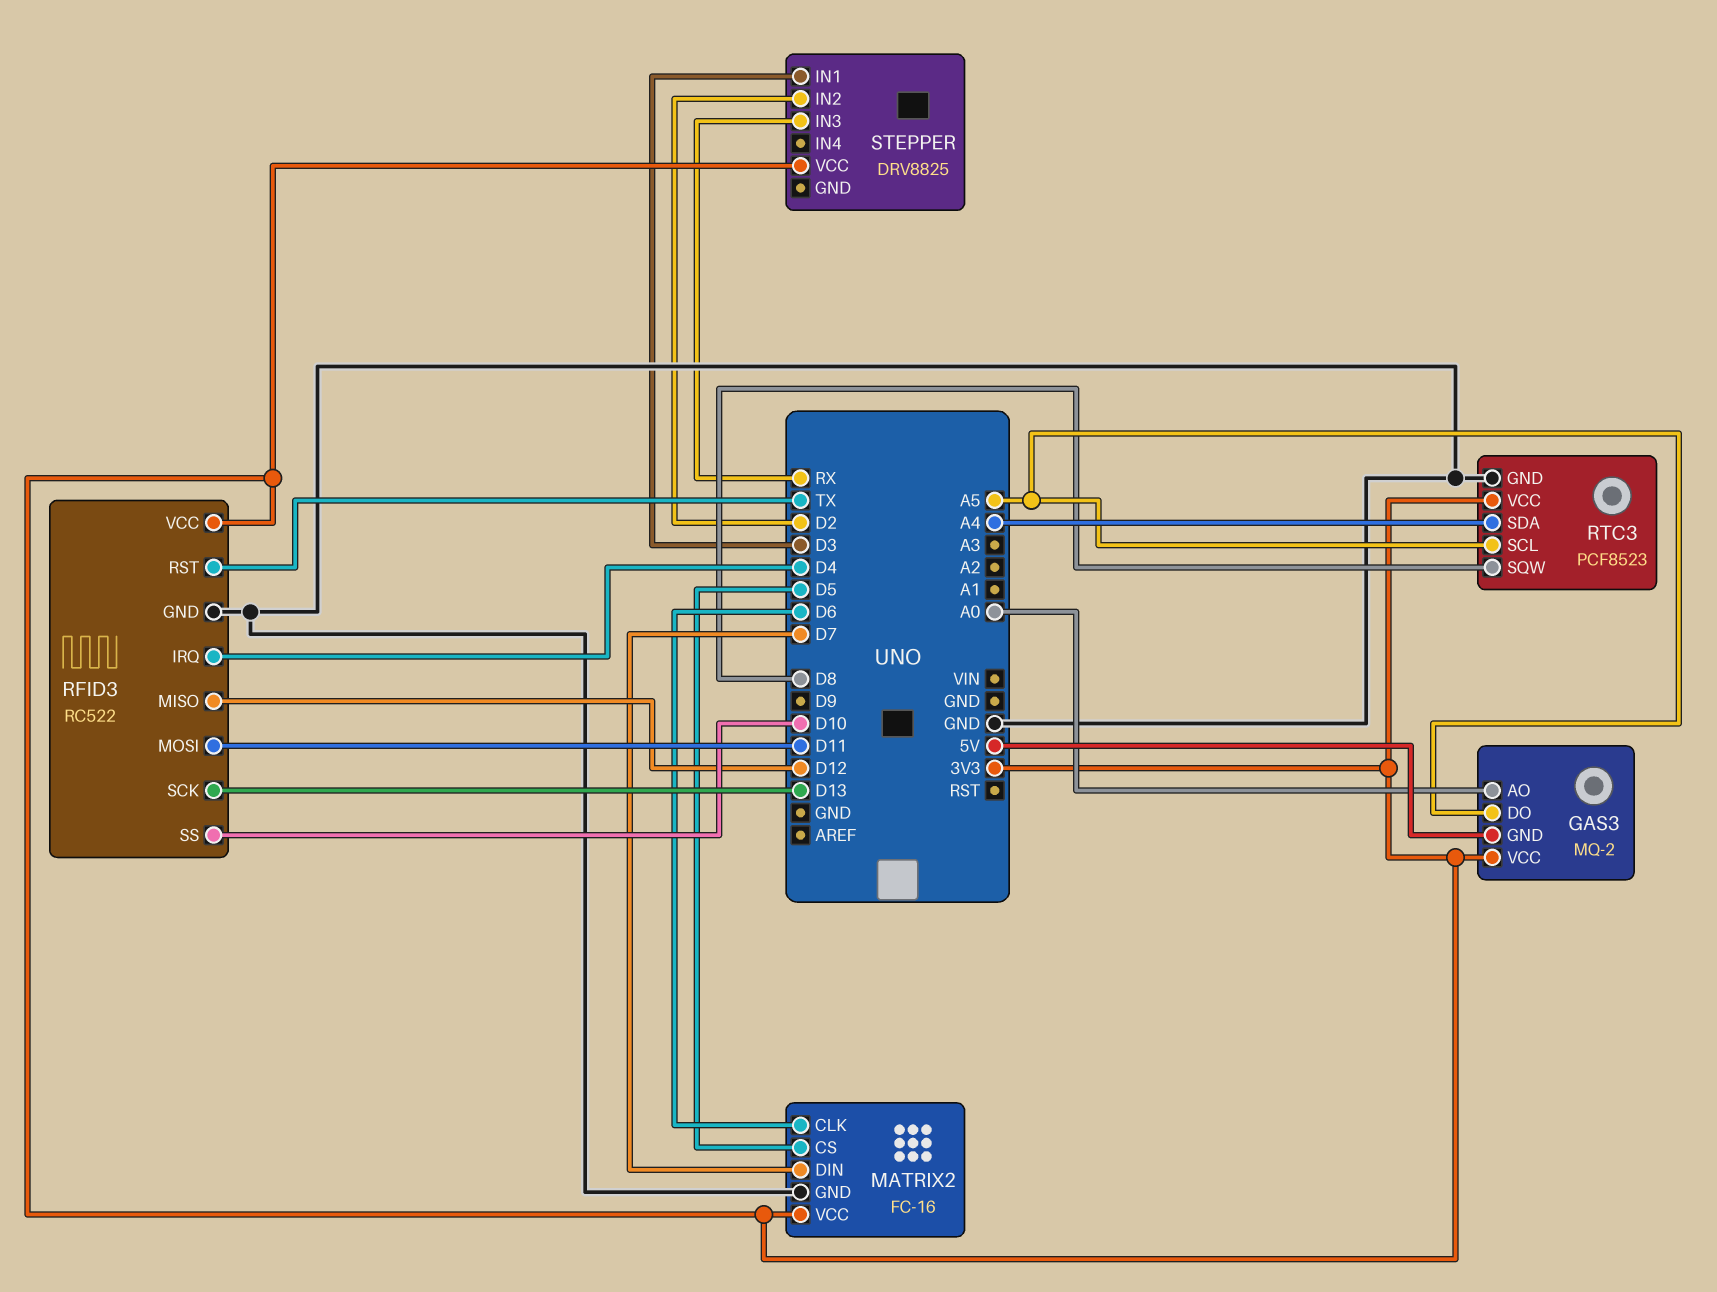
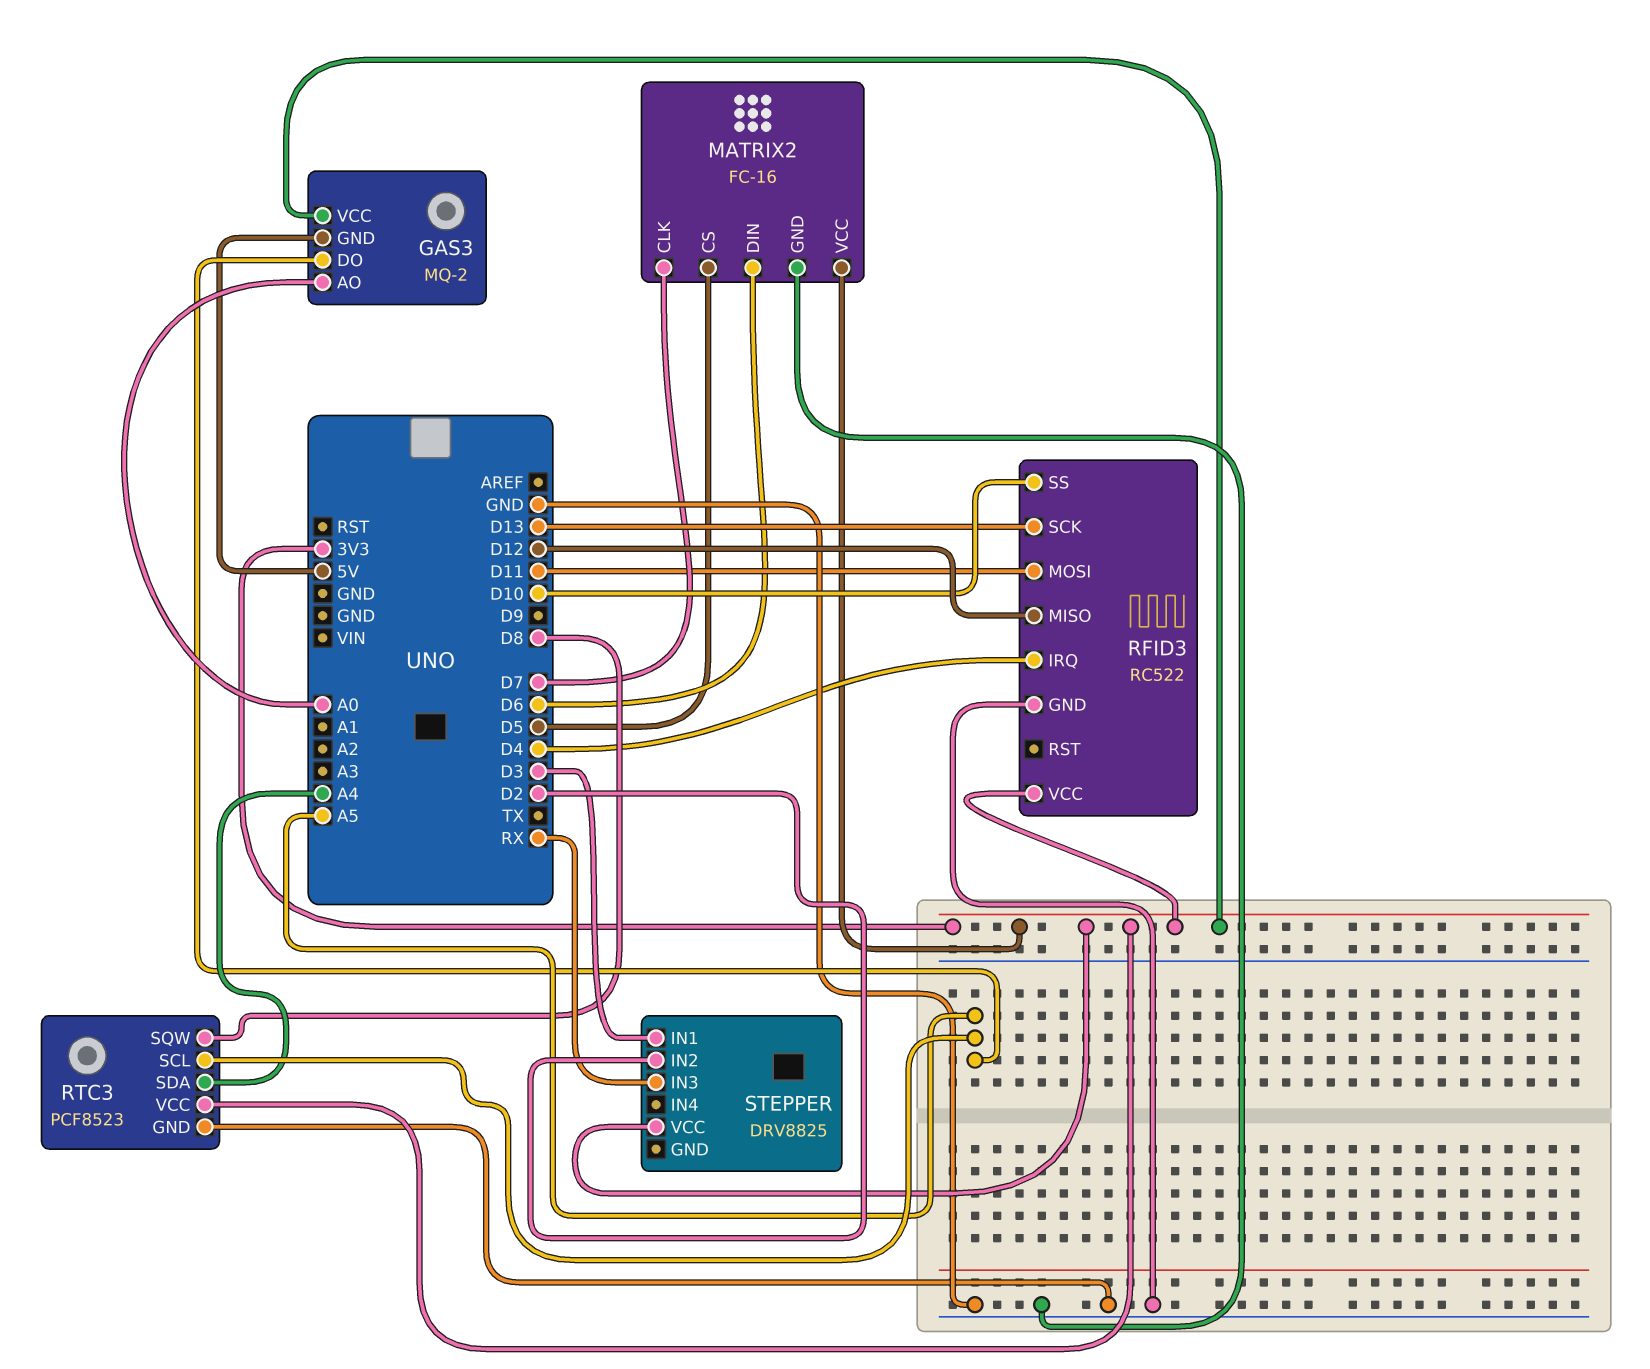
MATRIX2 pin CLK: D6 -> D7
MATRIX2 pin DIN: D7 -> D6
RFID3 pin RST: TX -> none

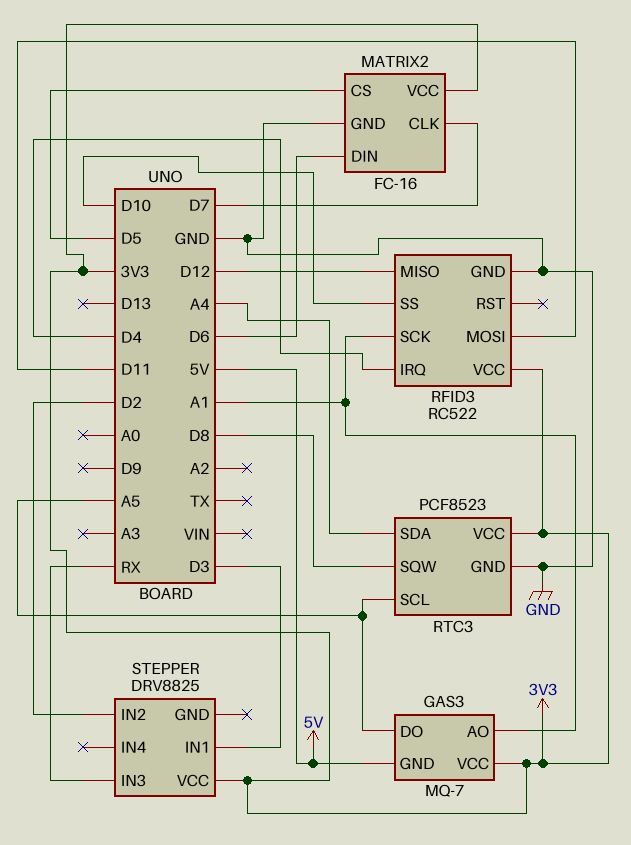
GAS3: MQ-2 -> MQ-7
GAS3 pin AO: A0 -> A1
RFID3 pin SCK: D13 -> A1

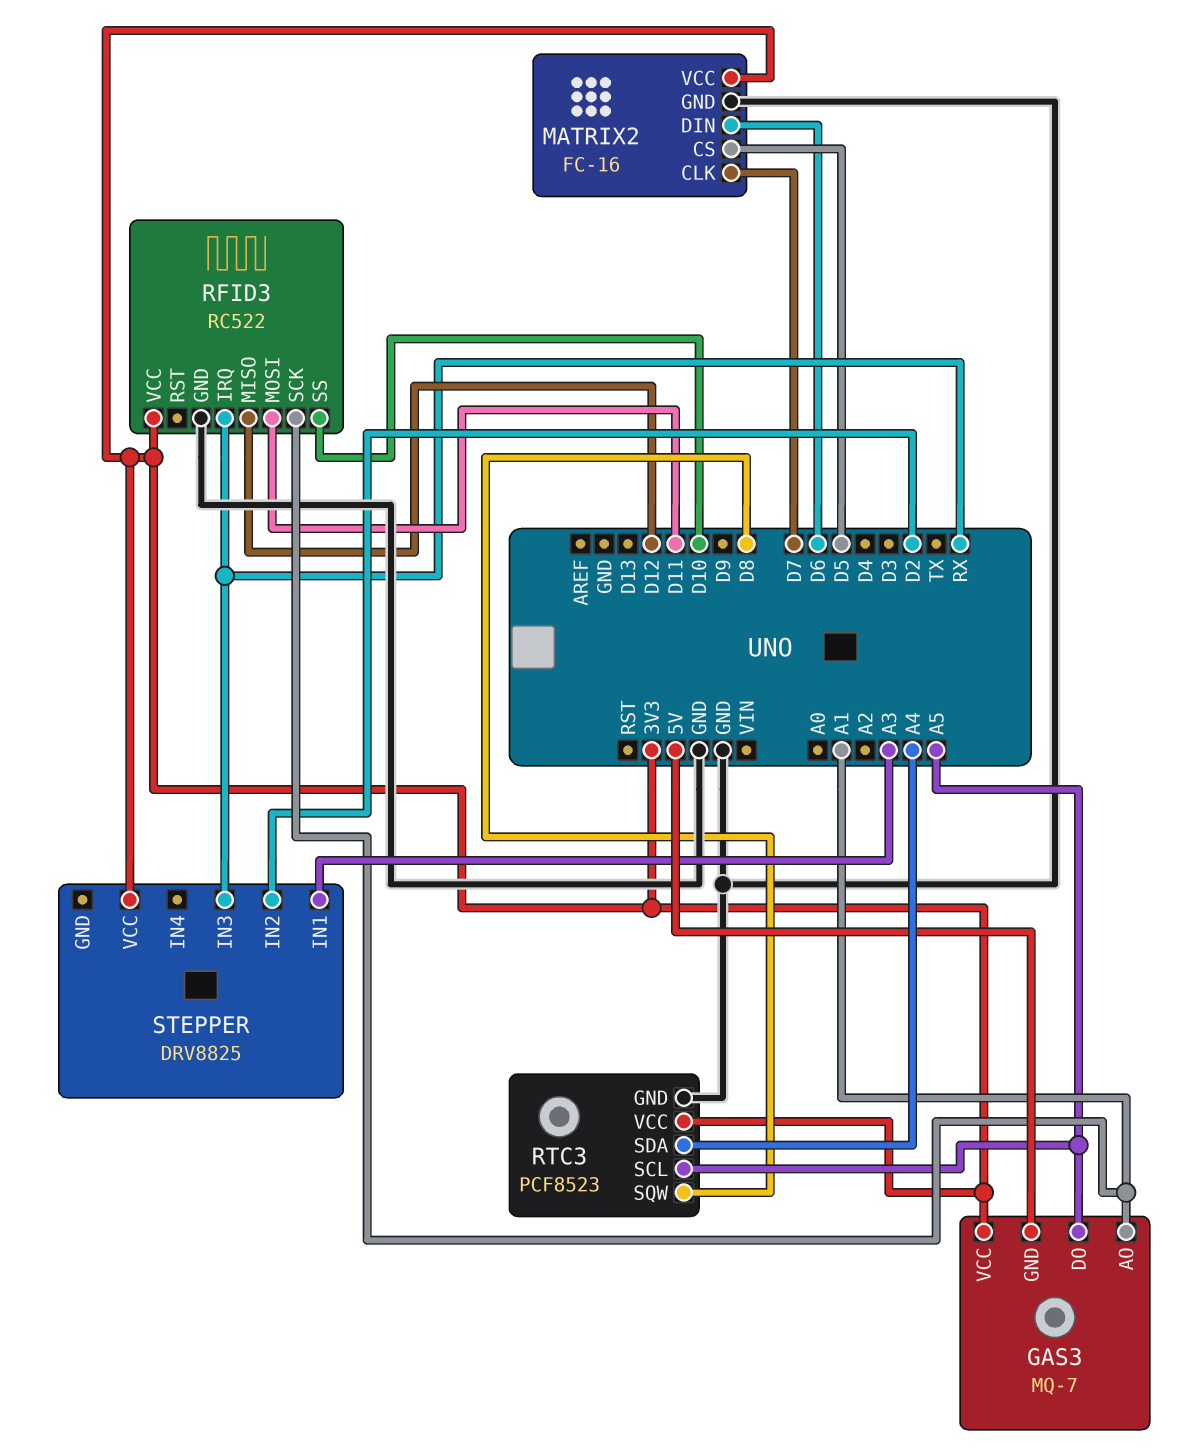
RFID3 pin IRQ: D4 -> RX
STEPPER pin IN1: D3 -> A3

